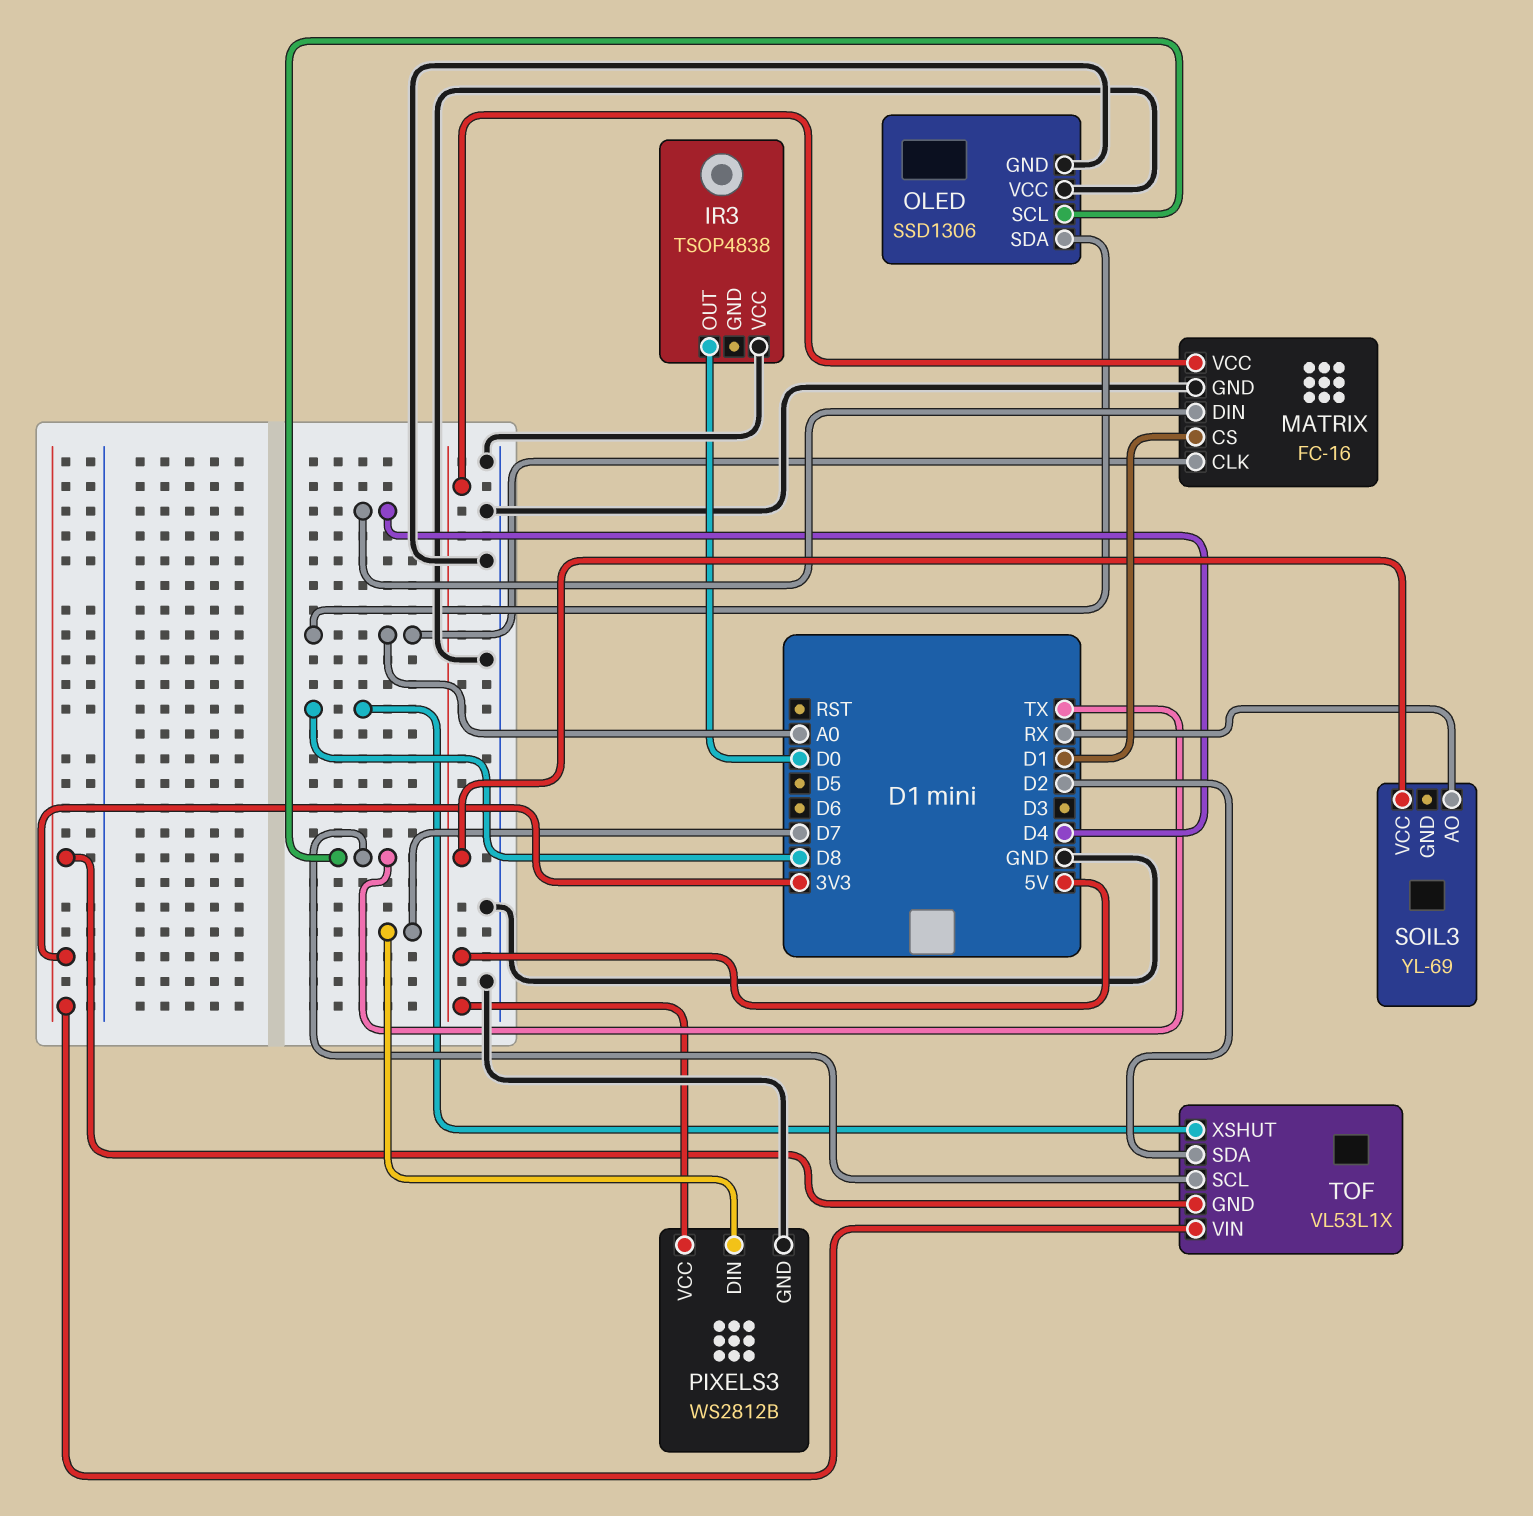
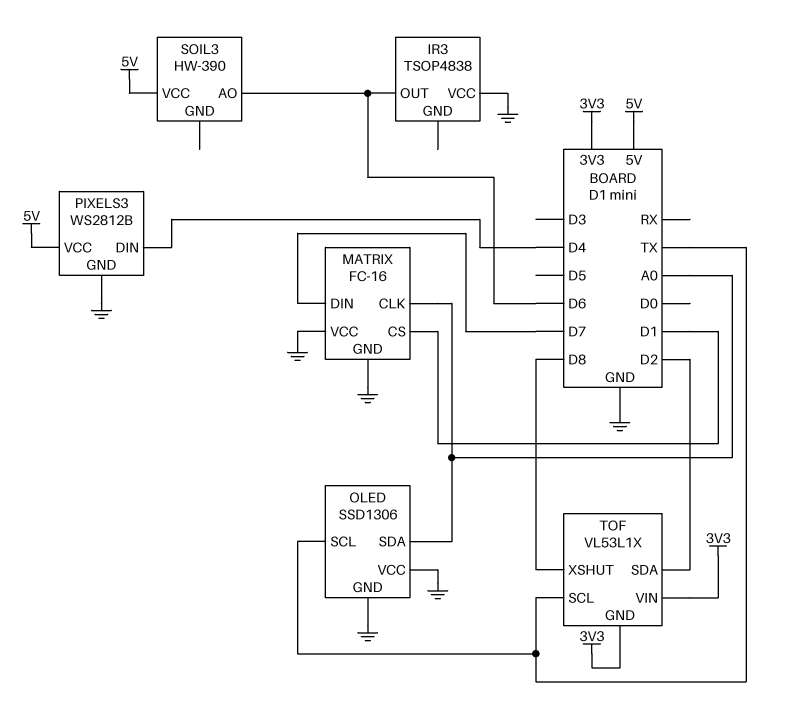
IR3 pin OUT: D0 -> D6
MATRIX pin DIN: D4 -> D7
MATRIX pin VCC: 5V -> GND
PIXELS3 pin DIN: D7 -> D4
SOIL3: YL-69 -> HW-390
SOIL3 pin AO: RX -> D6

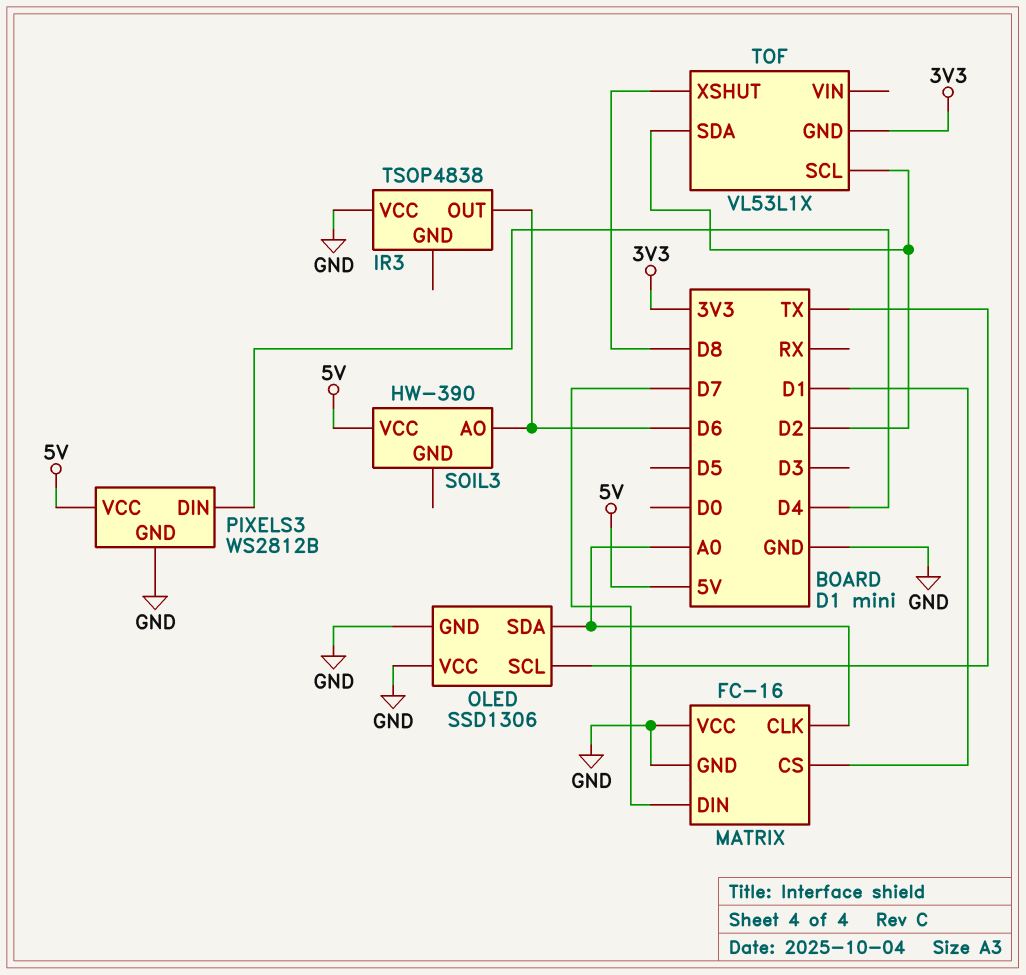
TOF pin SCL: TX -> D2
TOF pin VIN: 3V3 -> none

